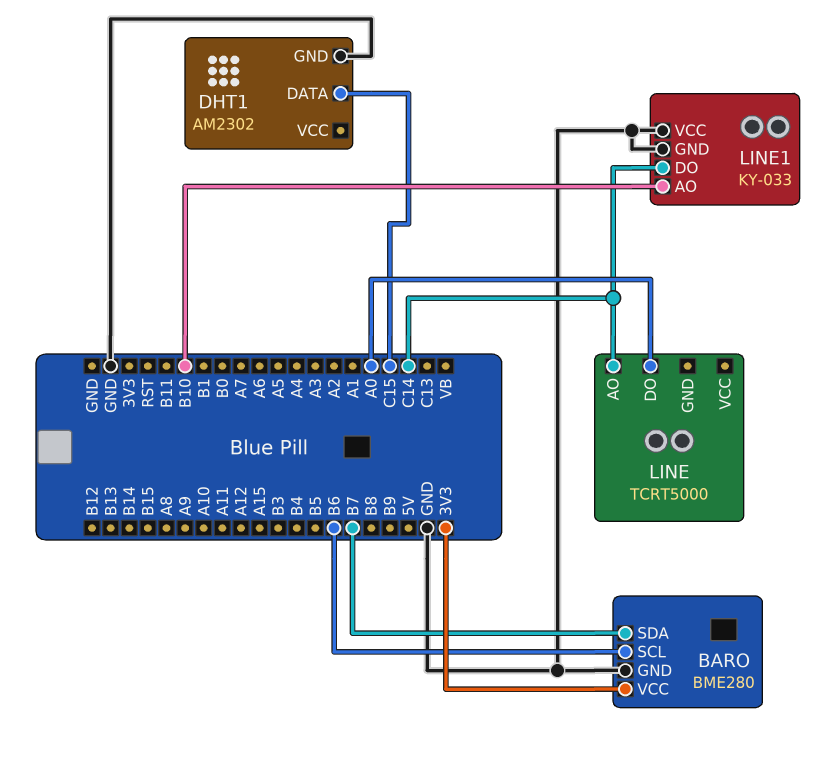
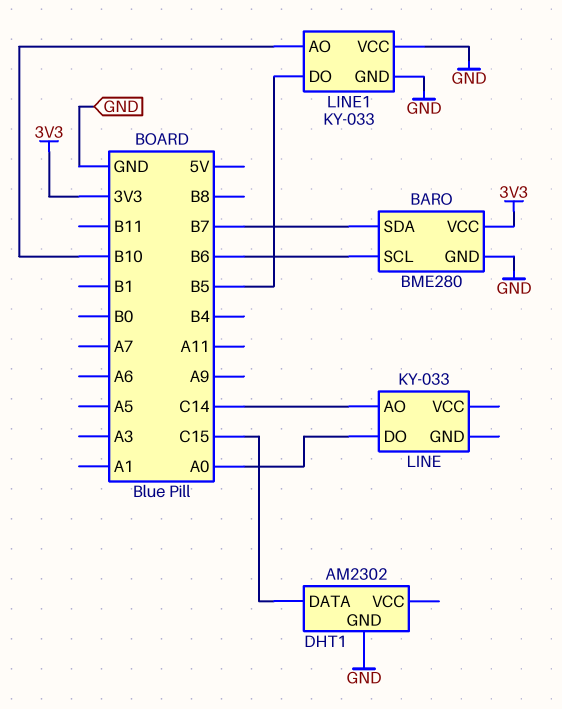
LINE: TCRT5000 -> KY-033
LINE1 pin DO: C14 -> B5

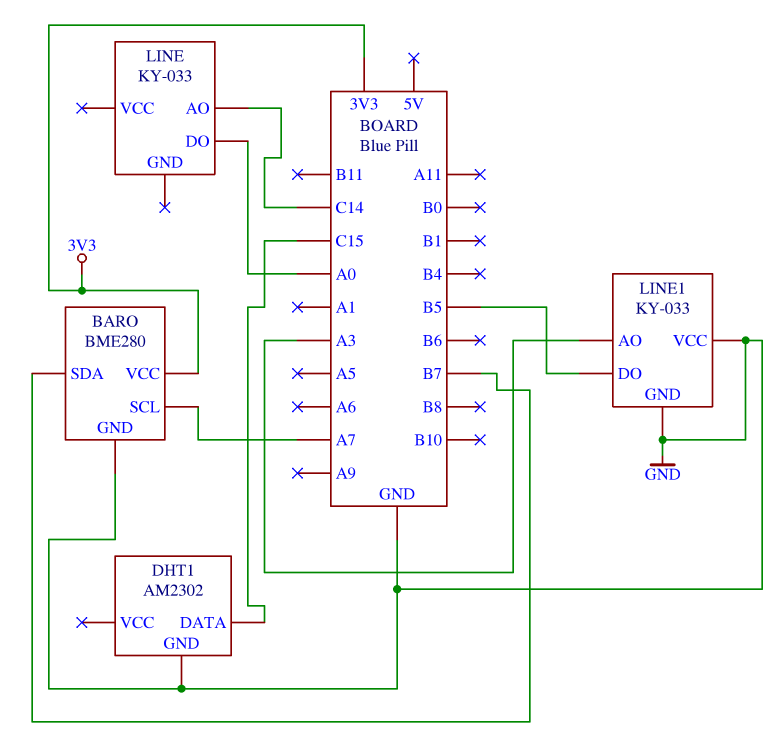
BARO pin SCL: B6 -> A7
LINE1 pin AO: B10 -> A3

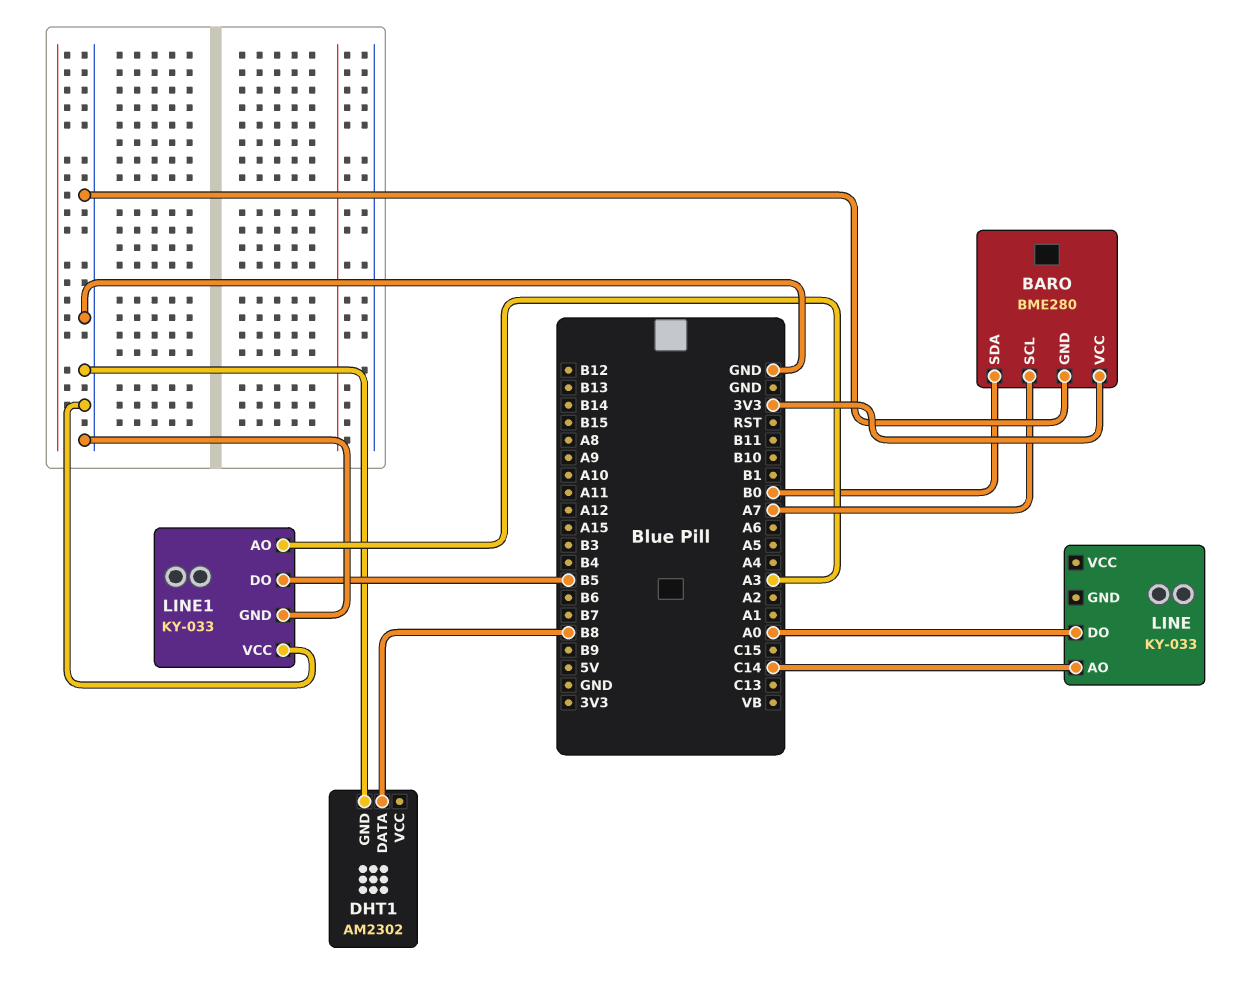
BARO pin SDA: B7 -> B0
DHT1 pin DATA: C15 -> B8

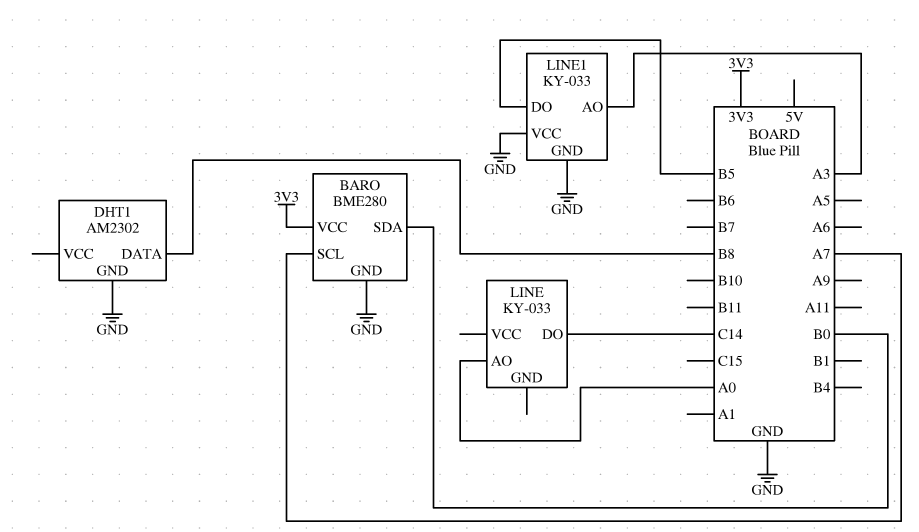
LINE pin AO: C14 -> A0
LINE pin DO: A0 -> C14

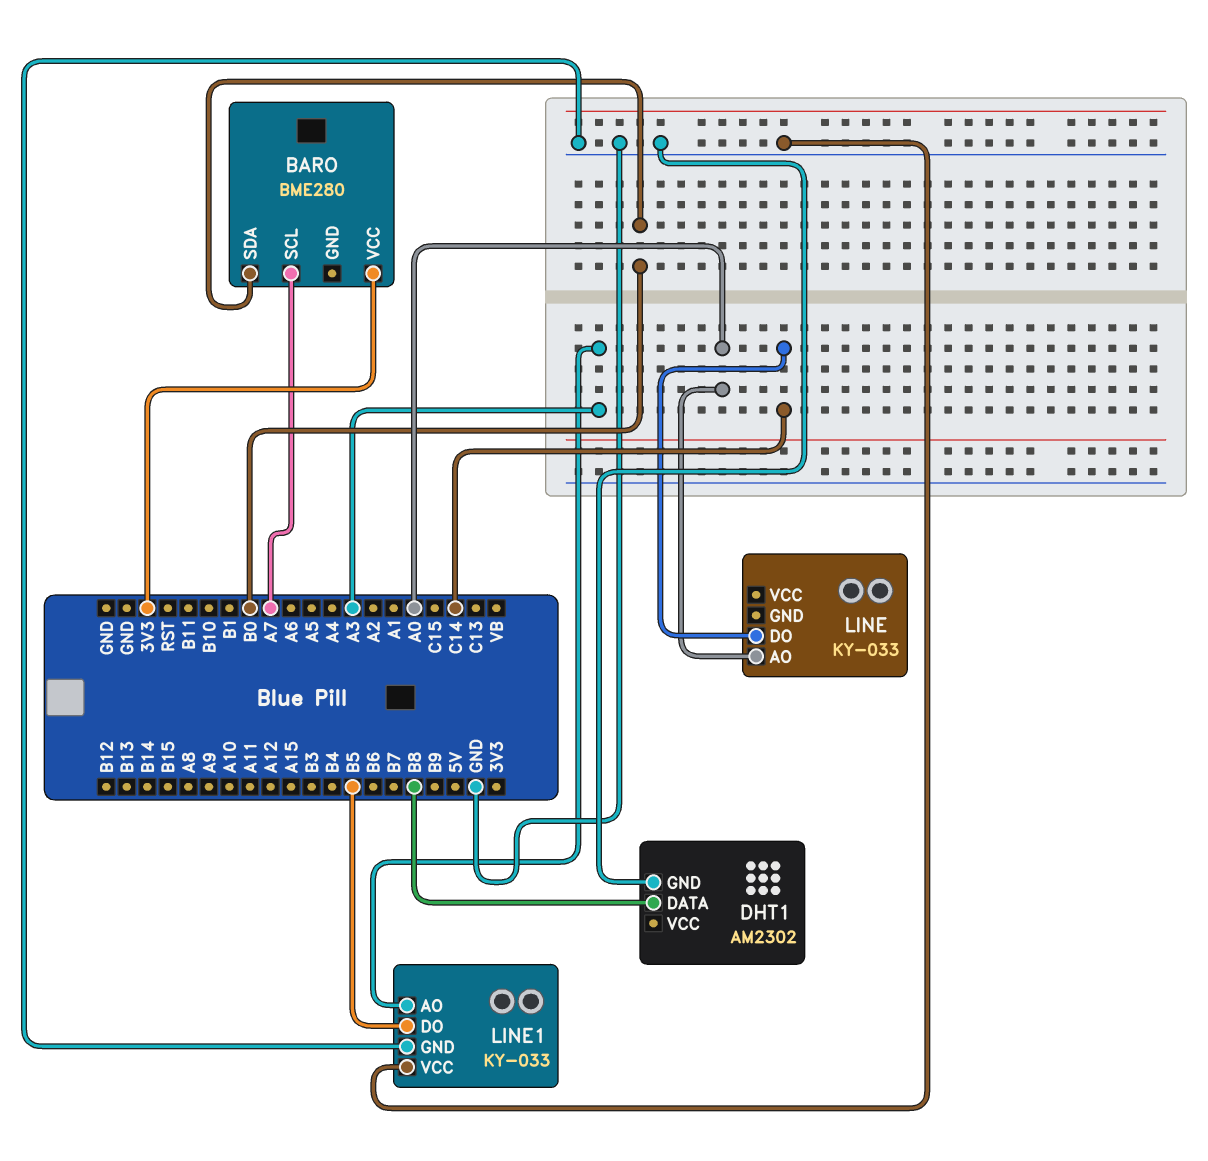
BARO pin GND: GND -> none

